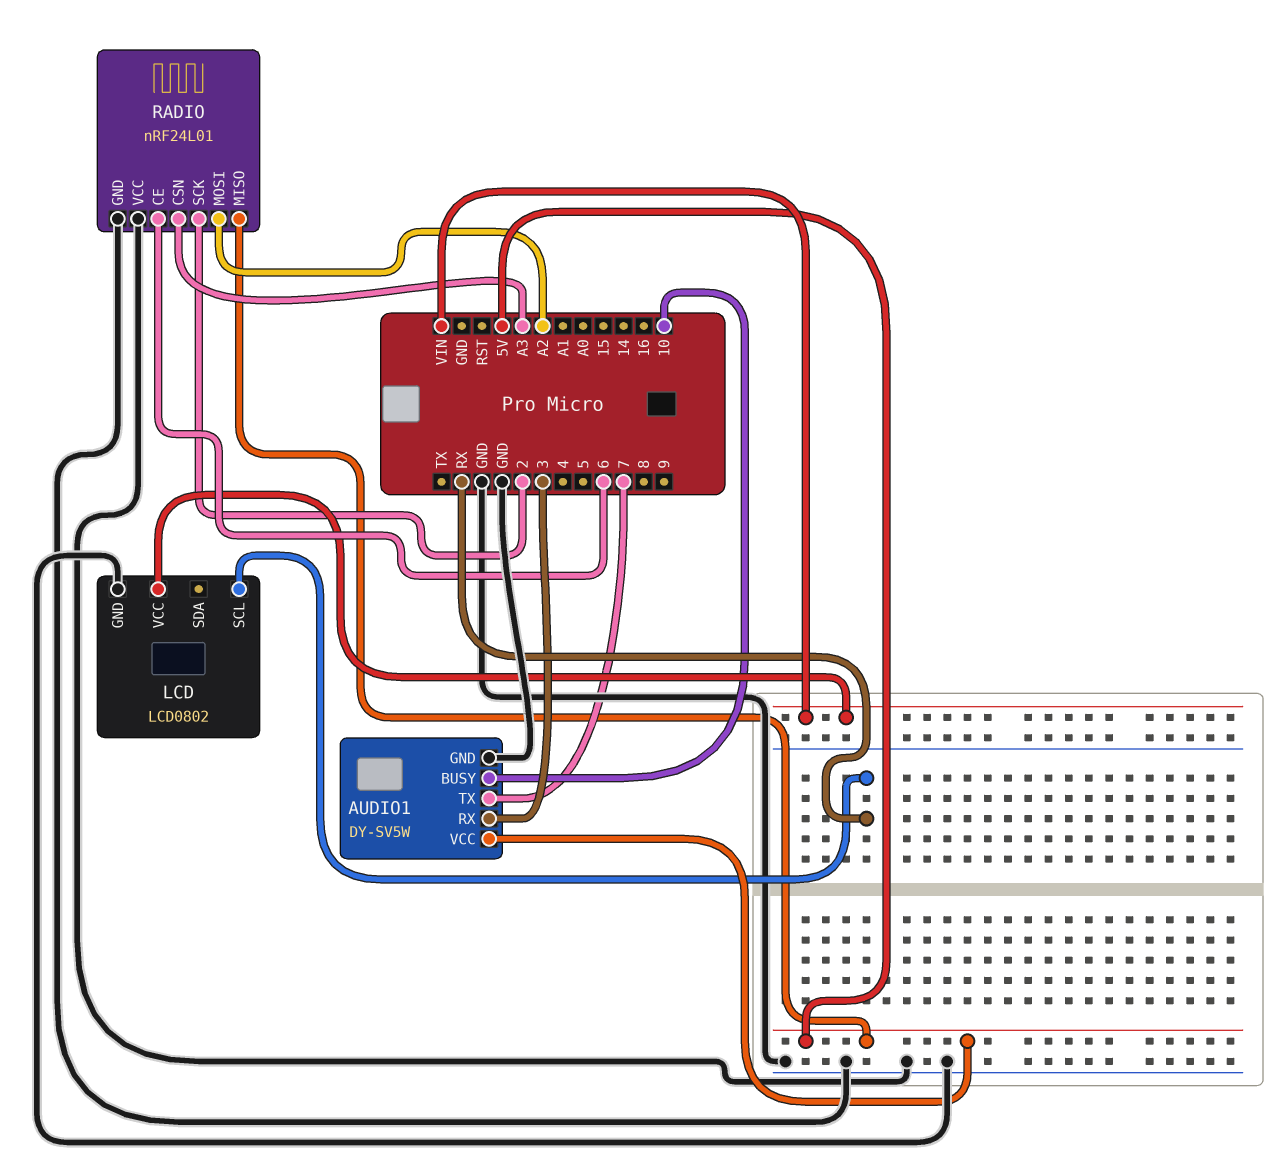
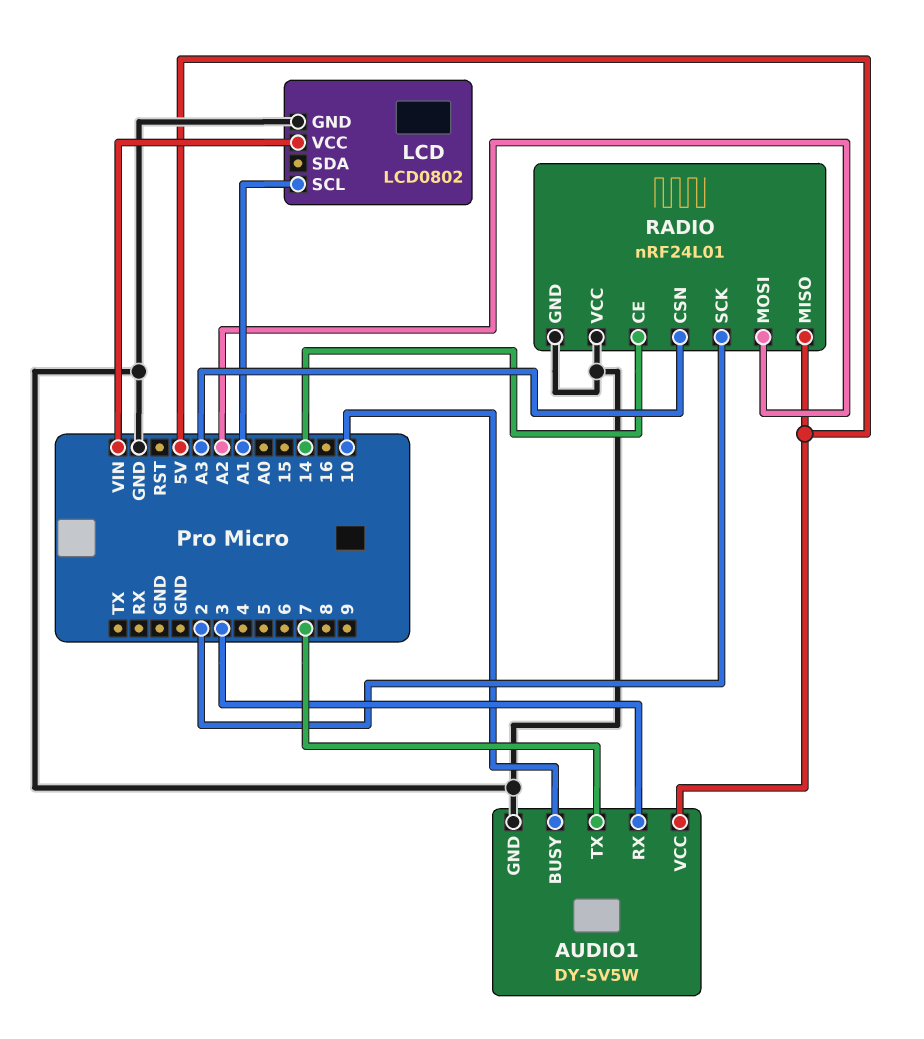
LCD pin SCL: RX -> A1
RADIO pin CE: 6 -> 14

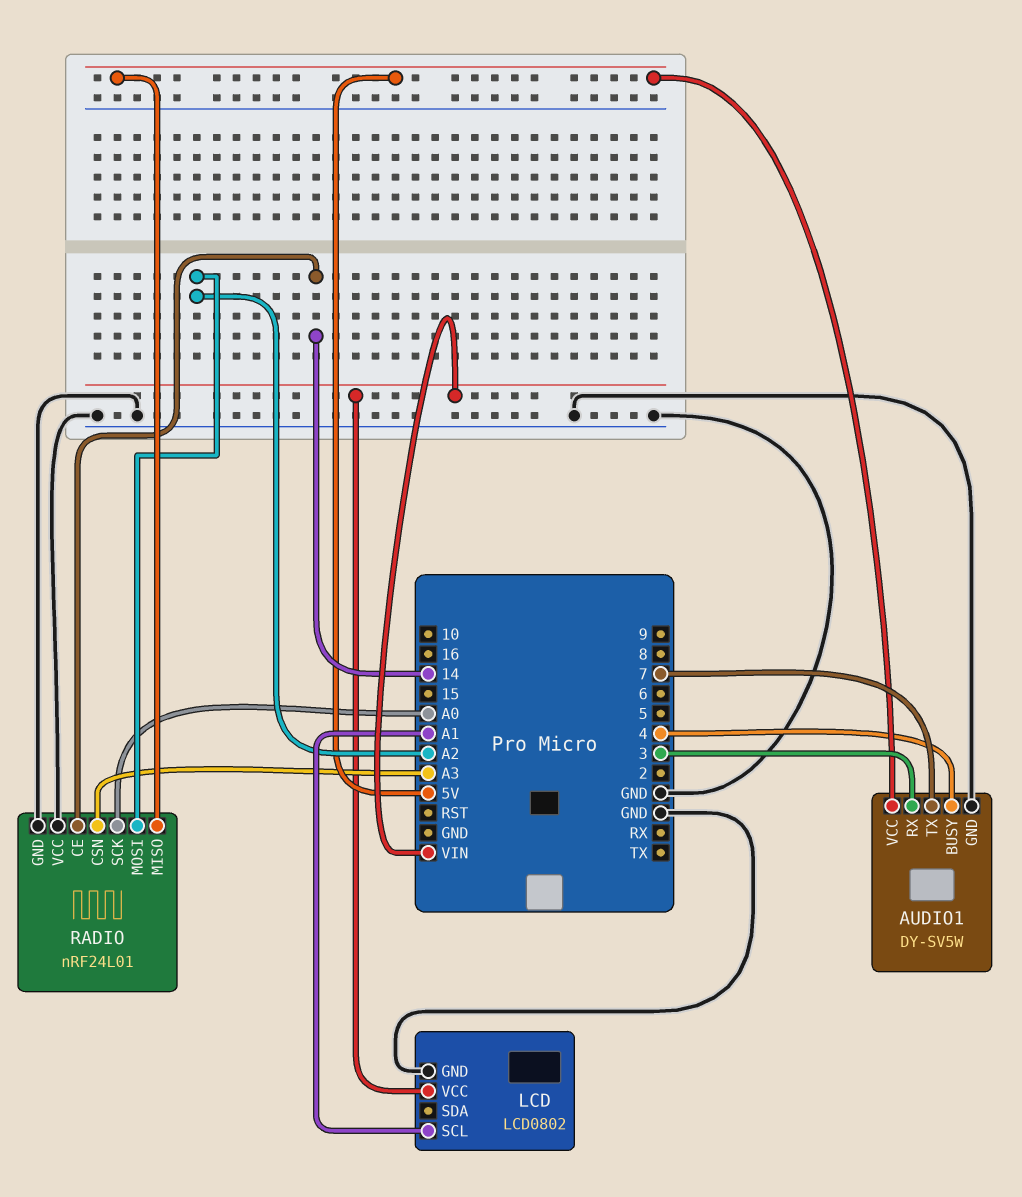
AUDIO1 pin BUSY: 10 -> 4
RADIO pin SCK: 2 -> A0

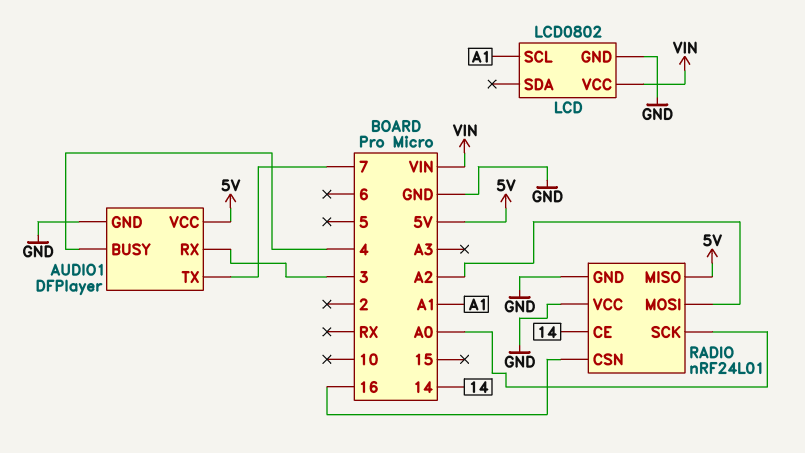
AUDIO1: DY-SV5W -> DFPlayer
RADIO pin CSN: A3 -> 16

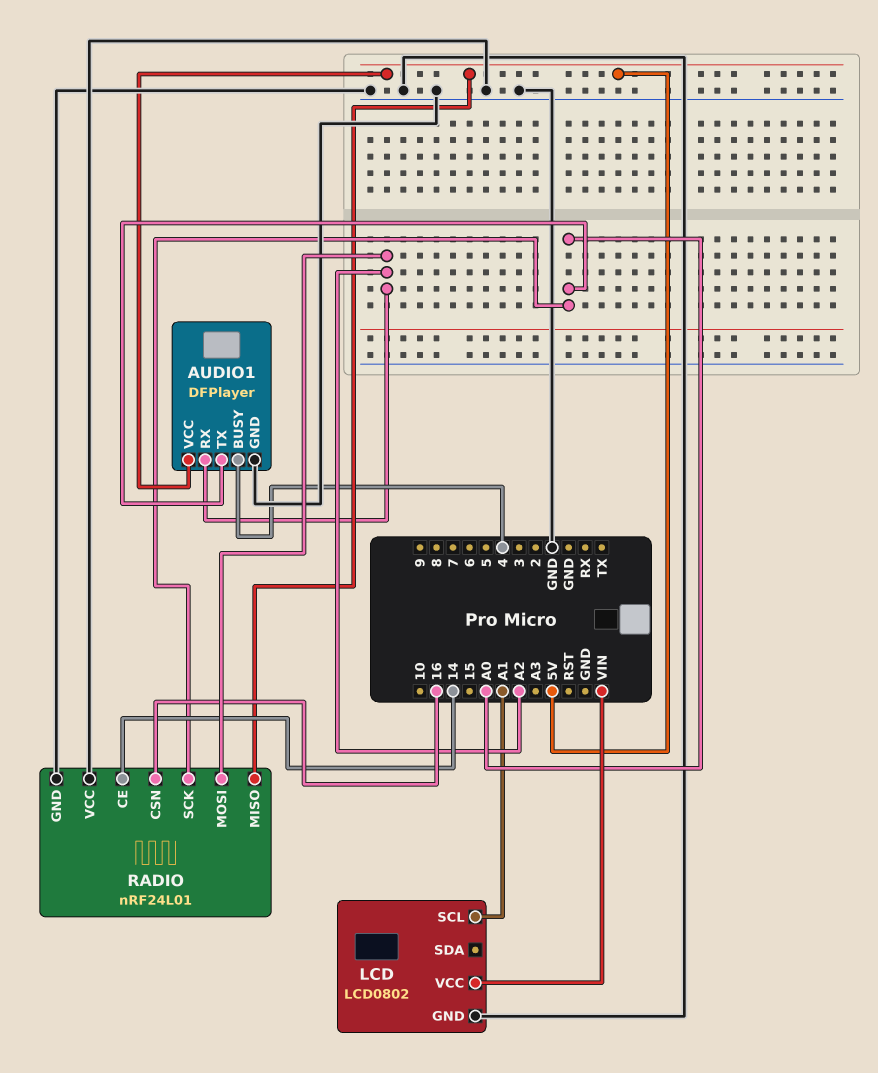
AUDIO1 pin RX: 3 -> A2
AUDIO1 pin TX: 7 -> A0

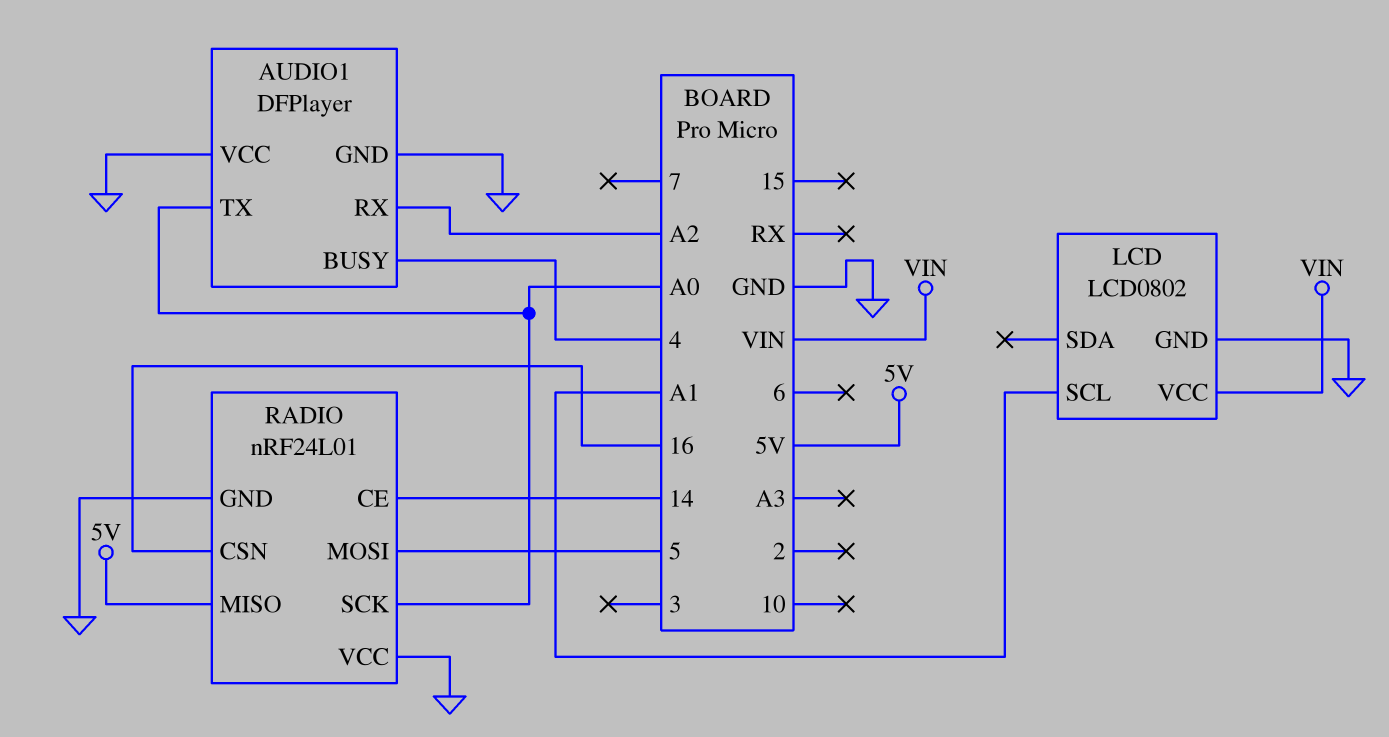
AUDIO1 pin VCC: 5V -> GND
RADIO pin MOSI: A2 -> 5

